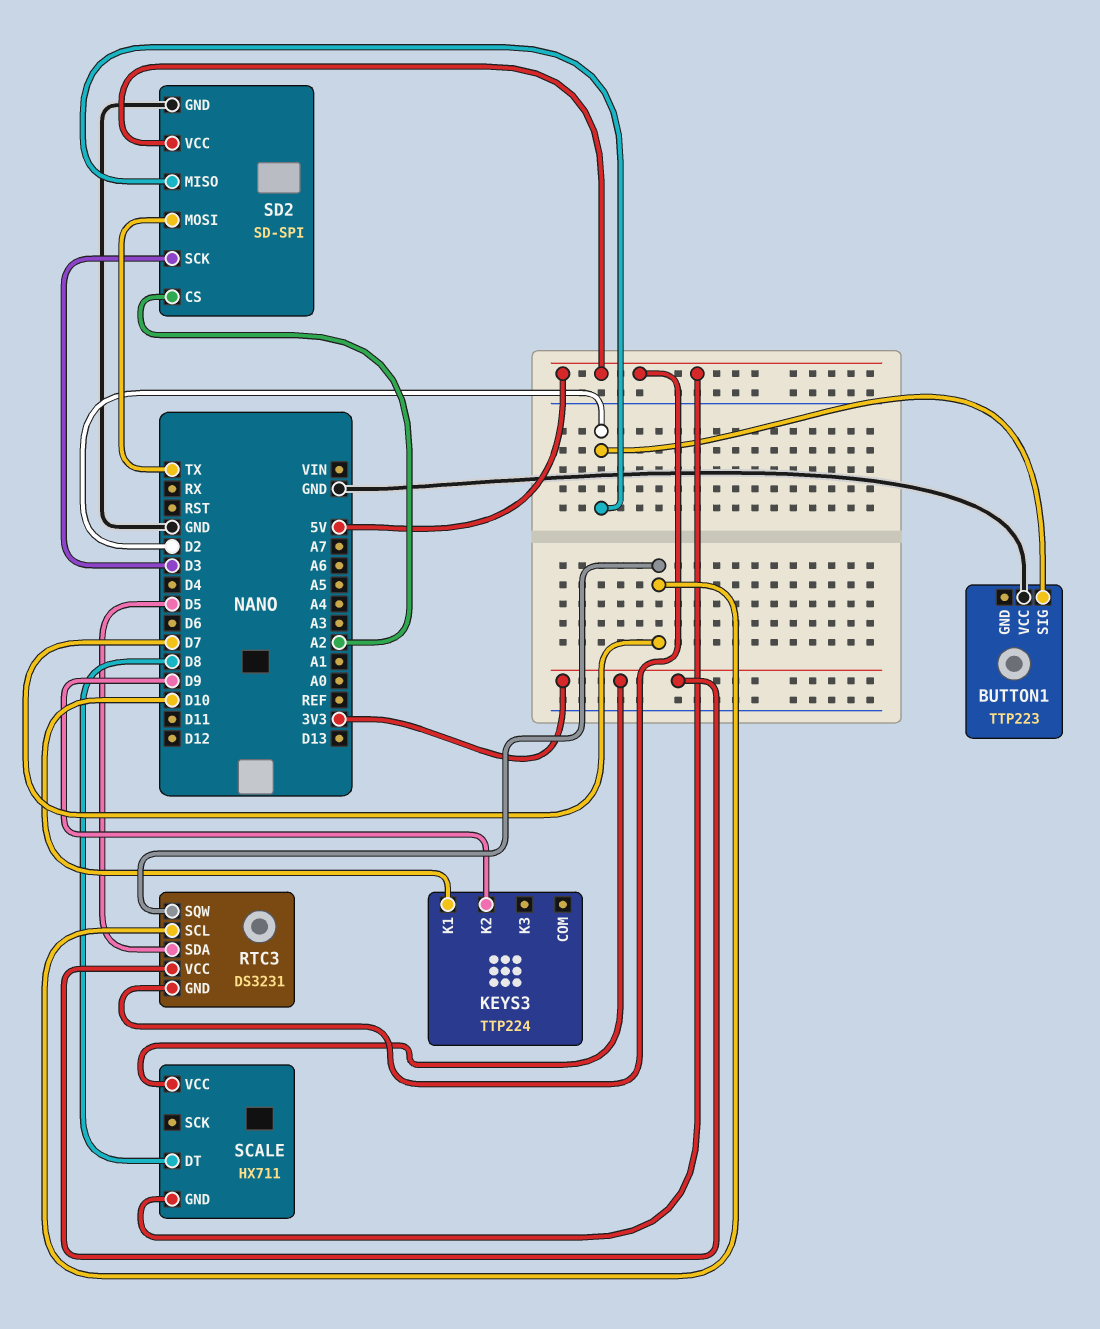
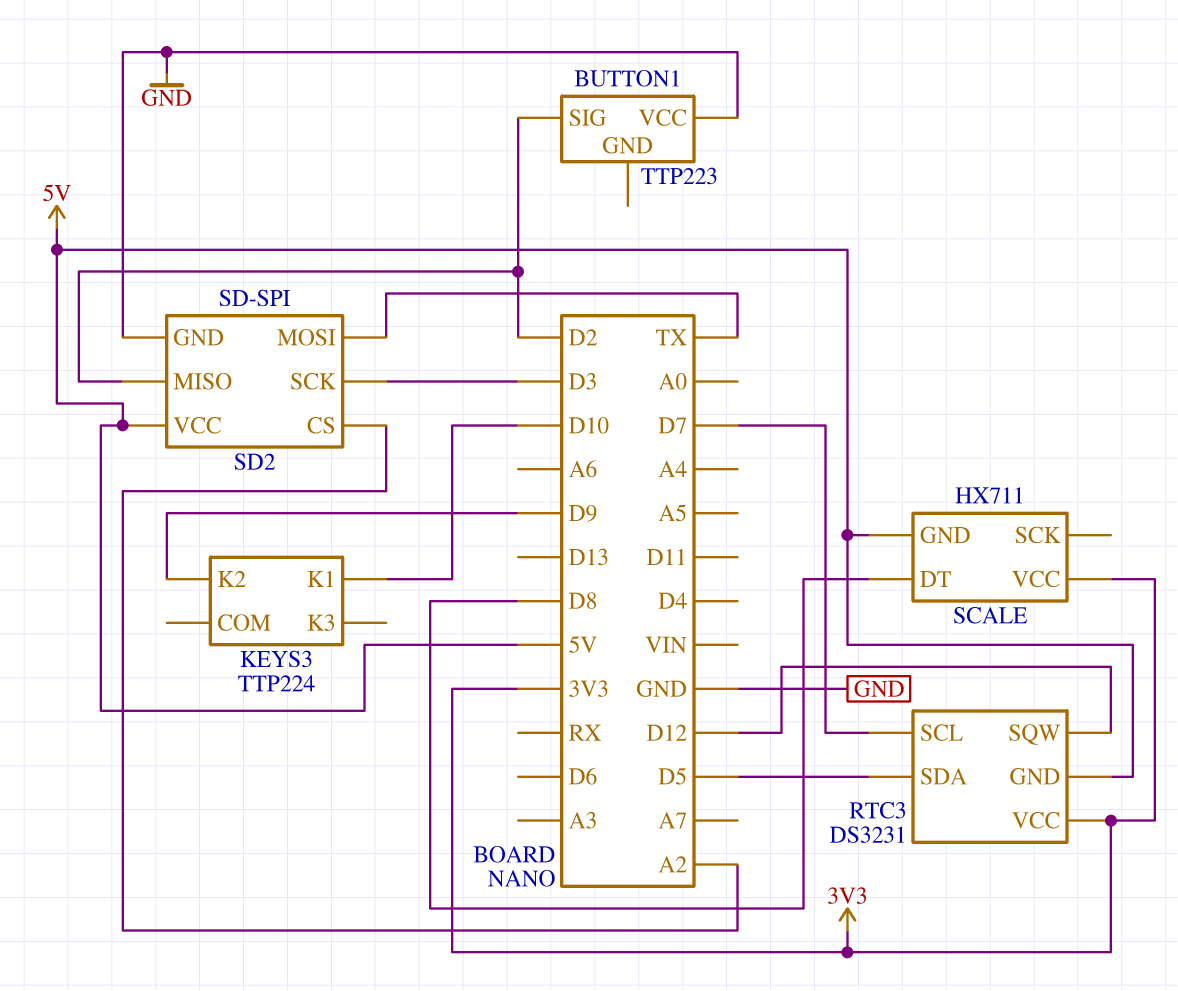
RTC3 pin SQW: D7 -> D12

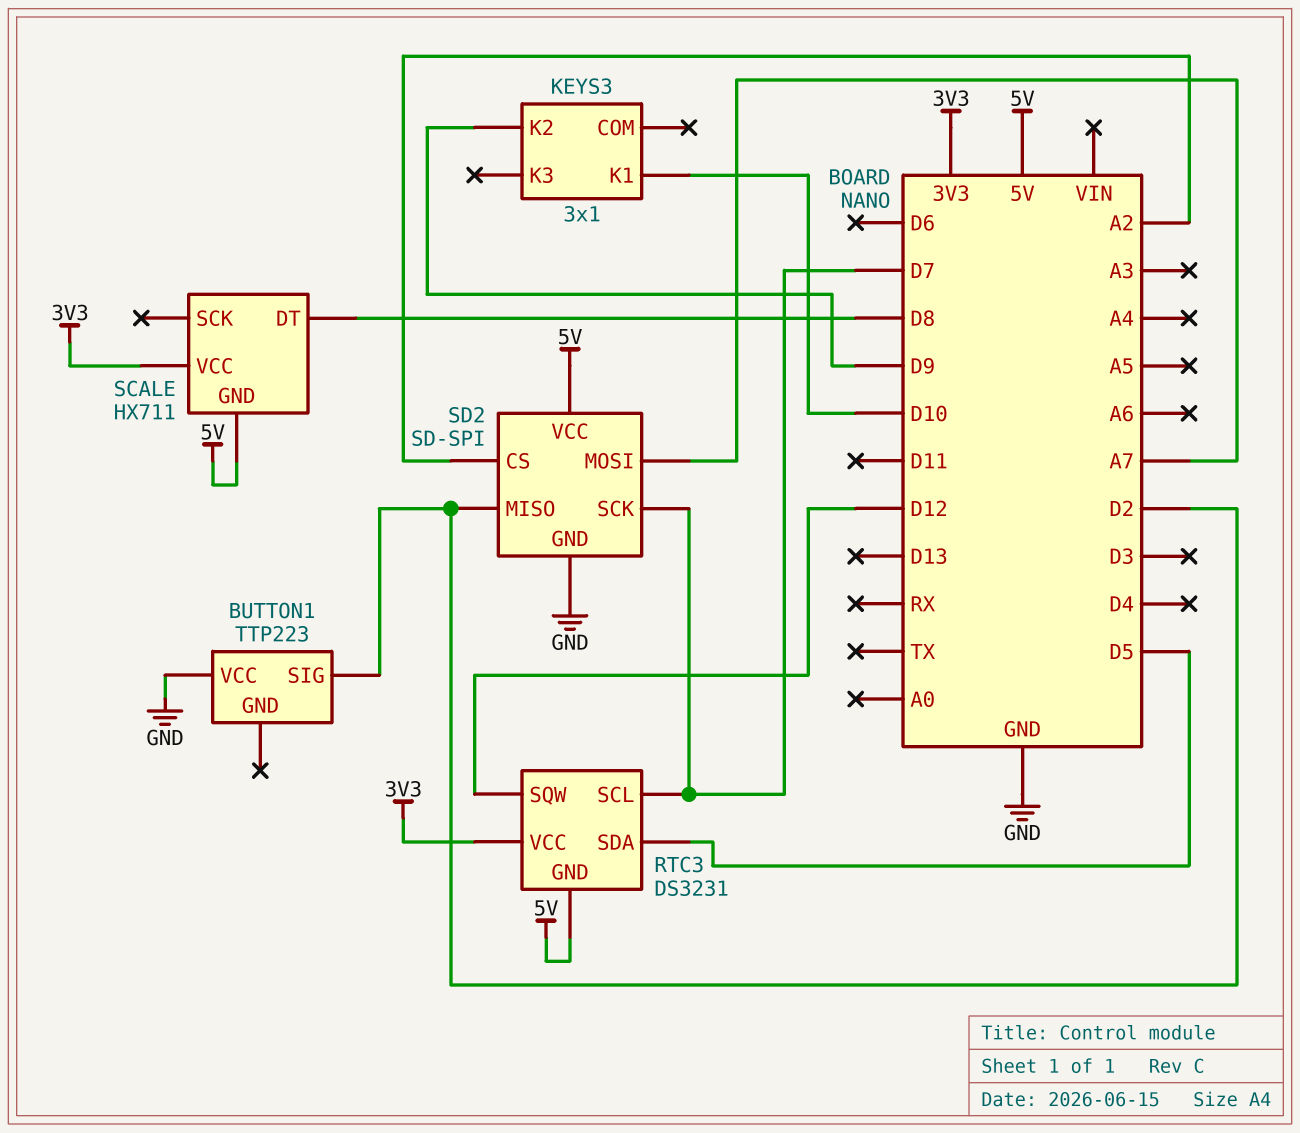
KEYS3: TTP224 -> 3x1
SD2 pin MOSI: TX -> A7
SD2 pin SCK: D3 -> D7

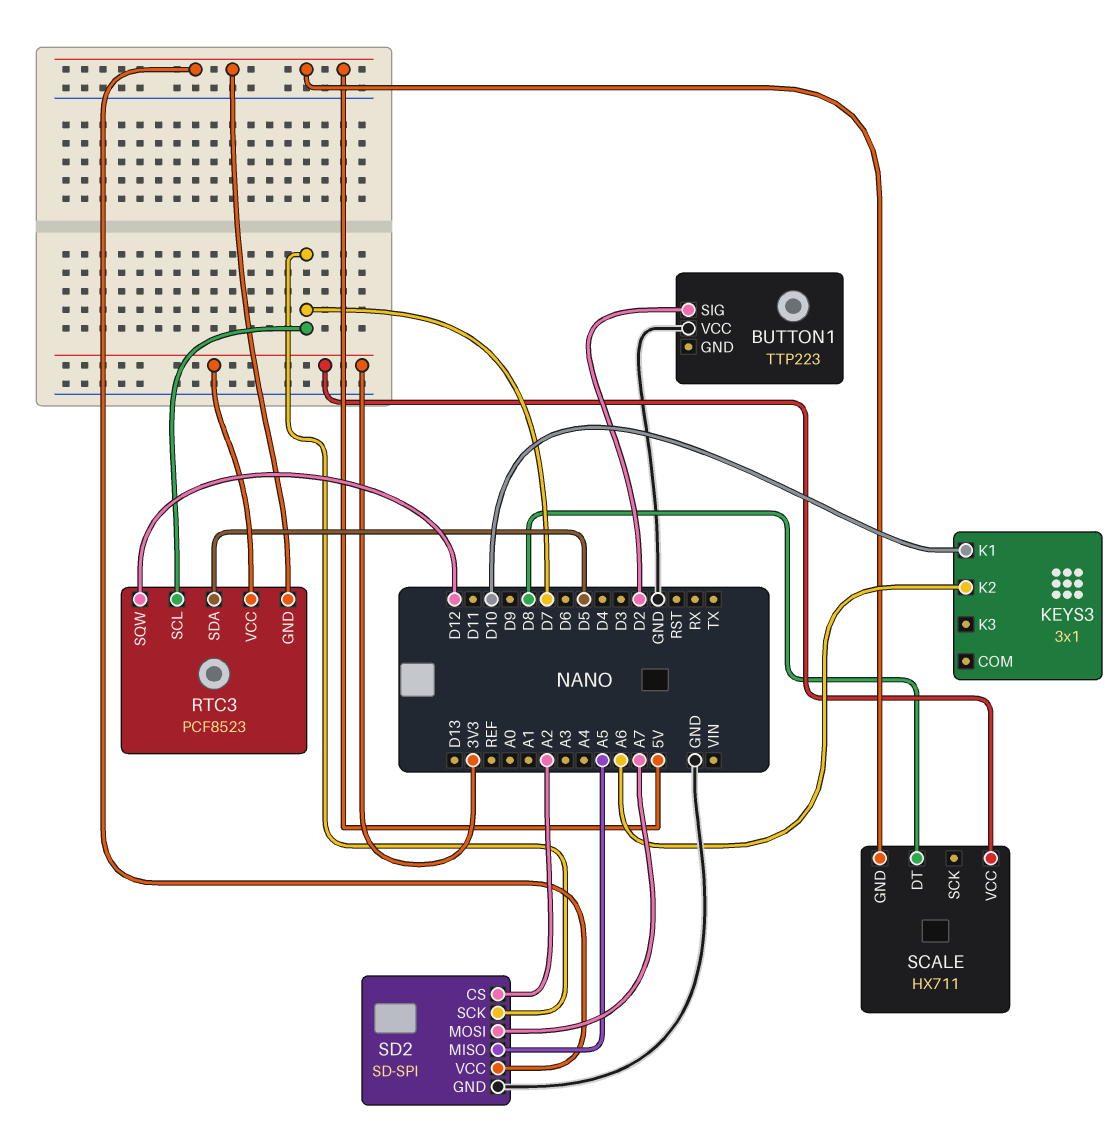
KEYS3 pin K2: D9 -> A6
RTC3: DS3231 -> PCF8523
SD2 pin MISO: D2 -> A5

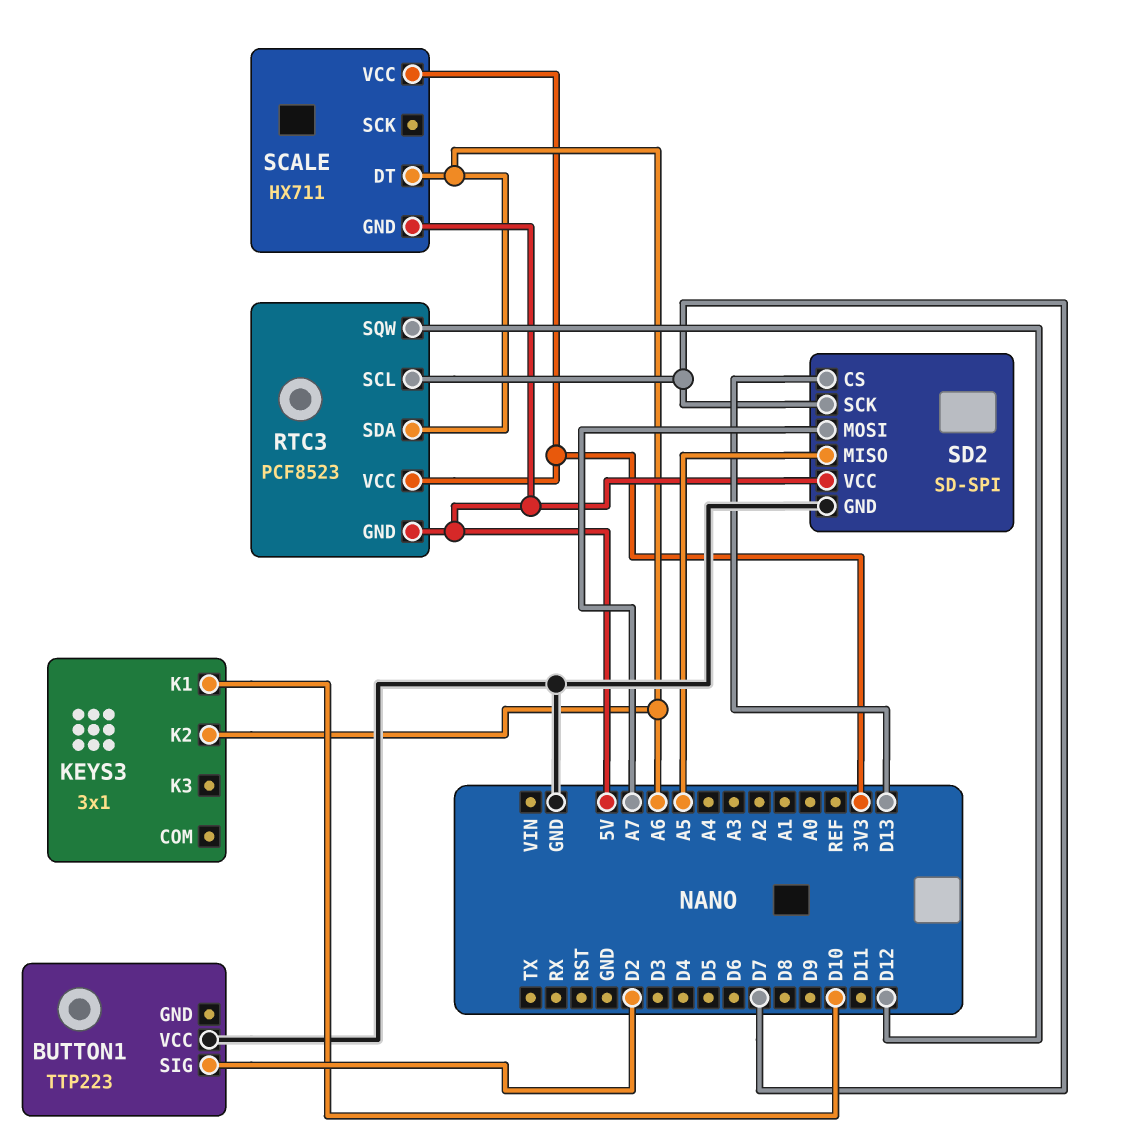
RTC3 pin SDA: D5 -> A6
SCALE pin DT: D8 -> A6
SD2 pin CS: A2 -> D13

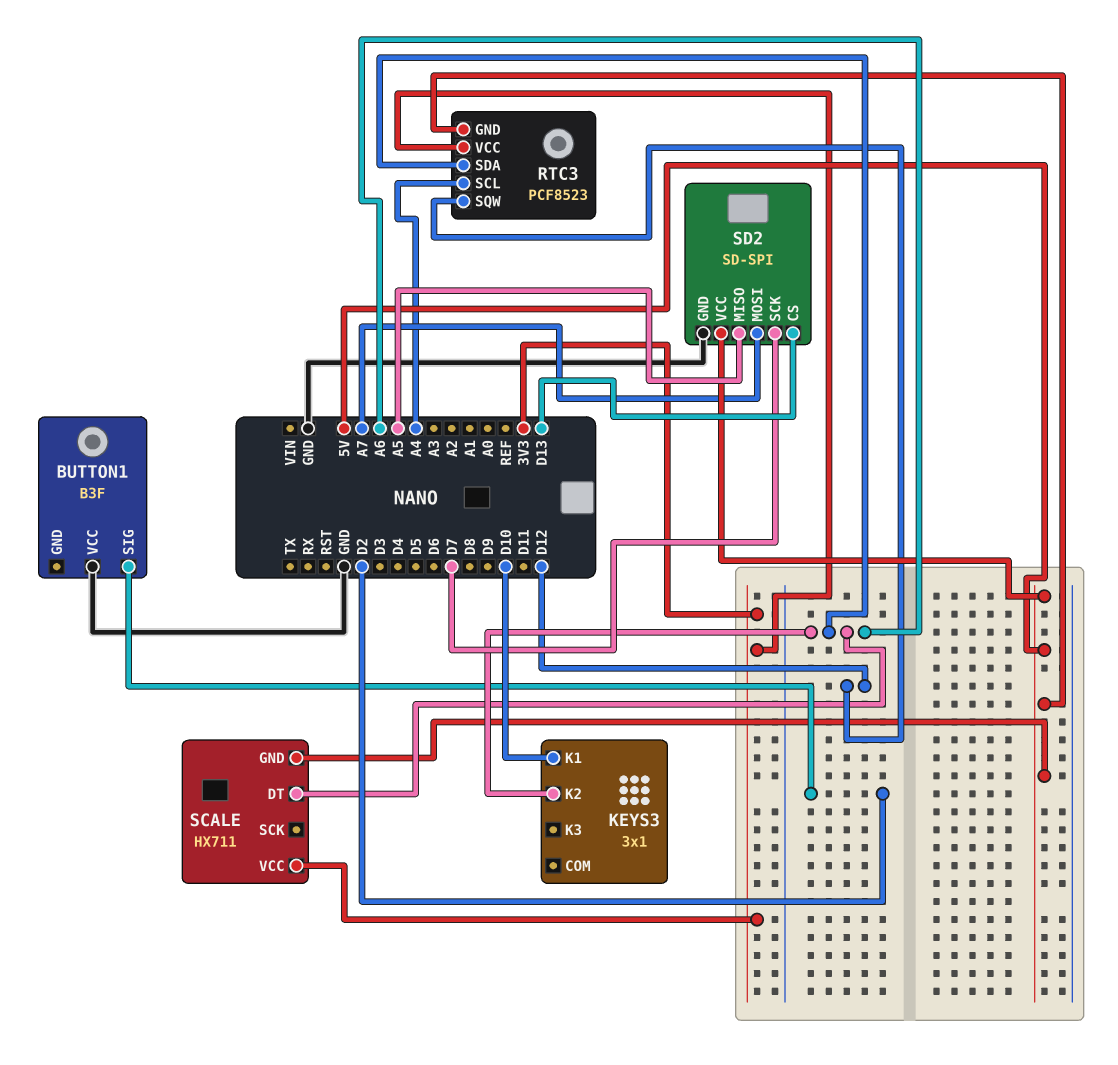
BUTTON1: TTP223 -> B3F
RTC3 pin SCL: D7 -> A4

